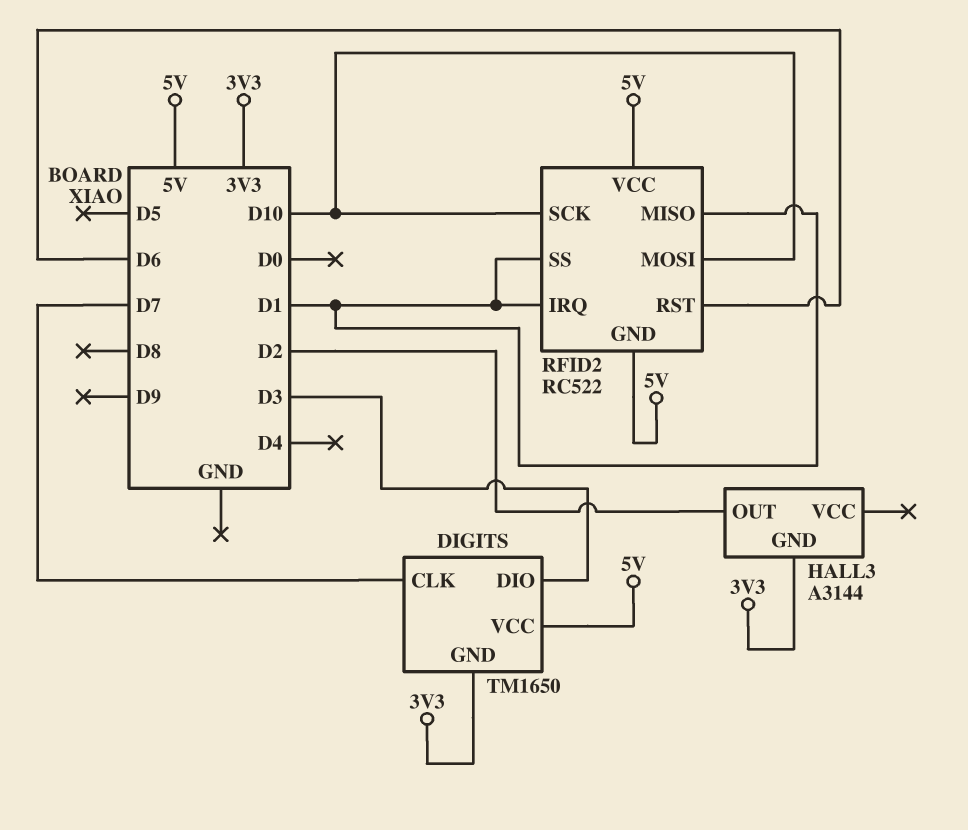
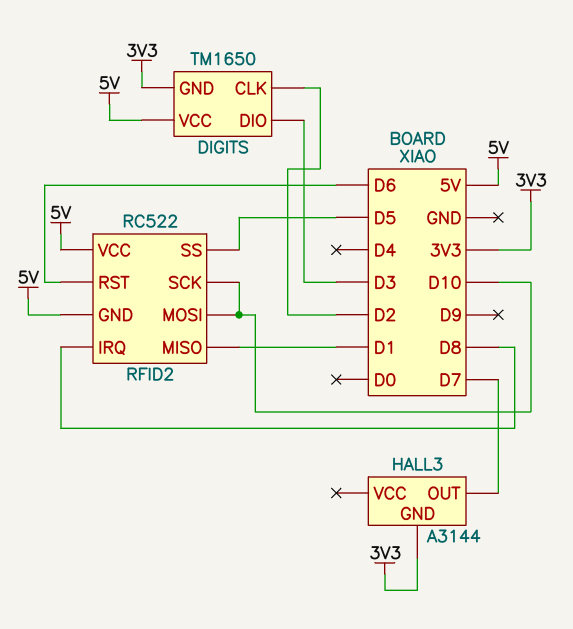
DIGITS pin CLK: D7 -> D2
HALL3 pin OUT: D2 -> D7
RFID2 pin IRQ: D1 -> D8
RFID2 pin SS: D1 -> D5

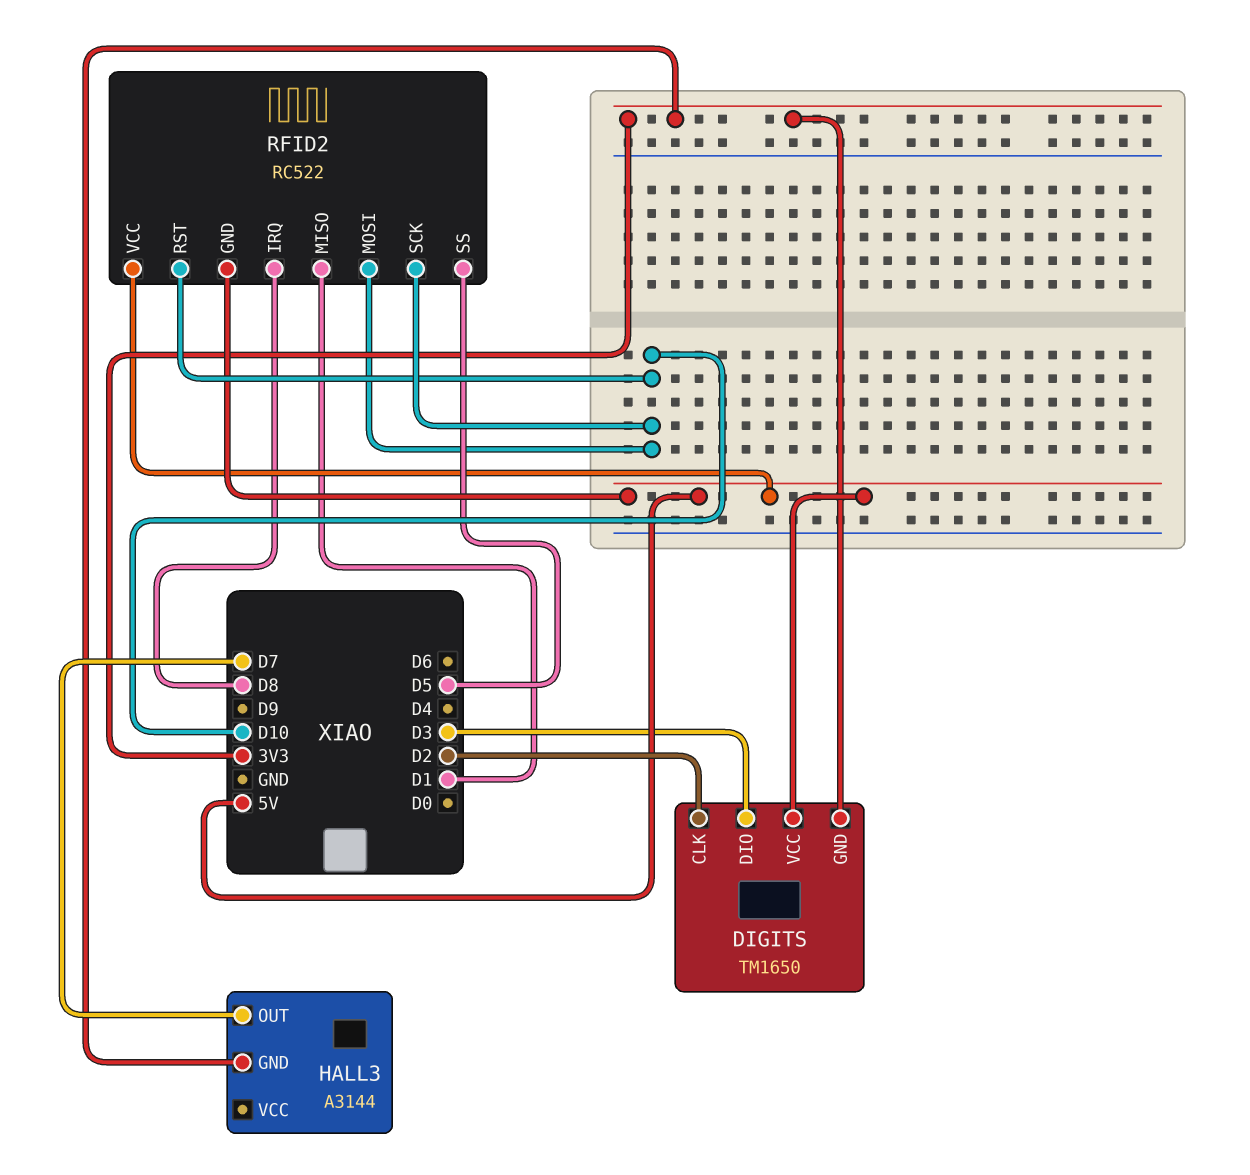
RFID2 pin RST: D6 -> D10

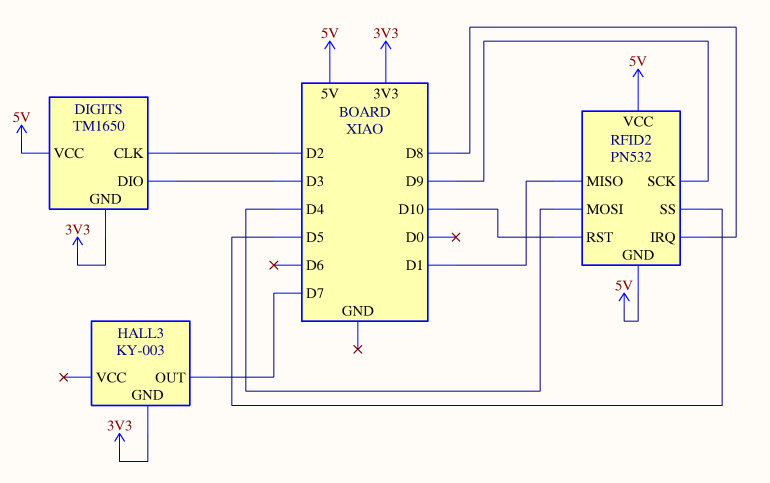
HALL3: A3144 -> KY-003
RFID2: RC522 -> PN532
RFID2 pin MOSI: D10 -> D4
RFID2 pin SCK: D10 -> D9

